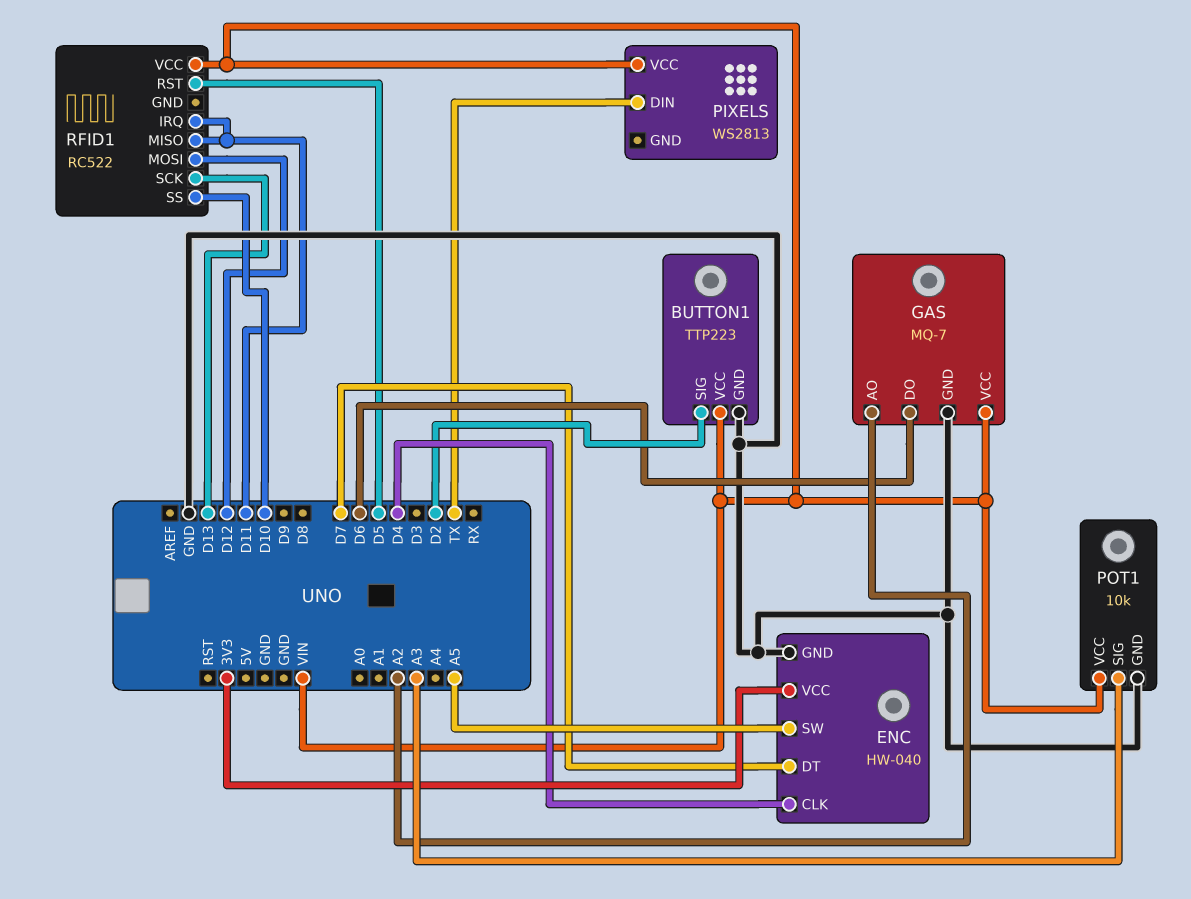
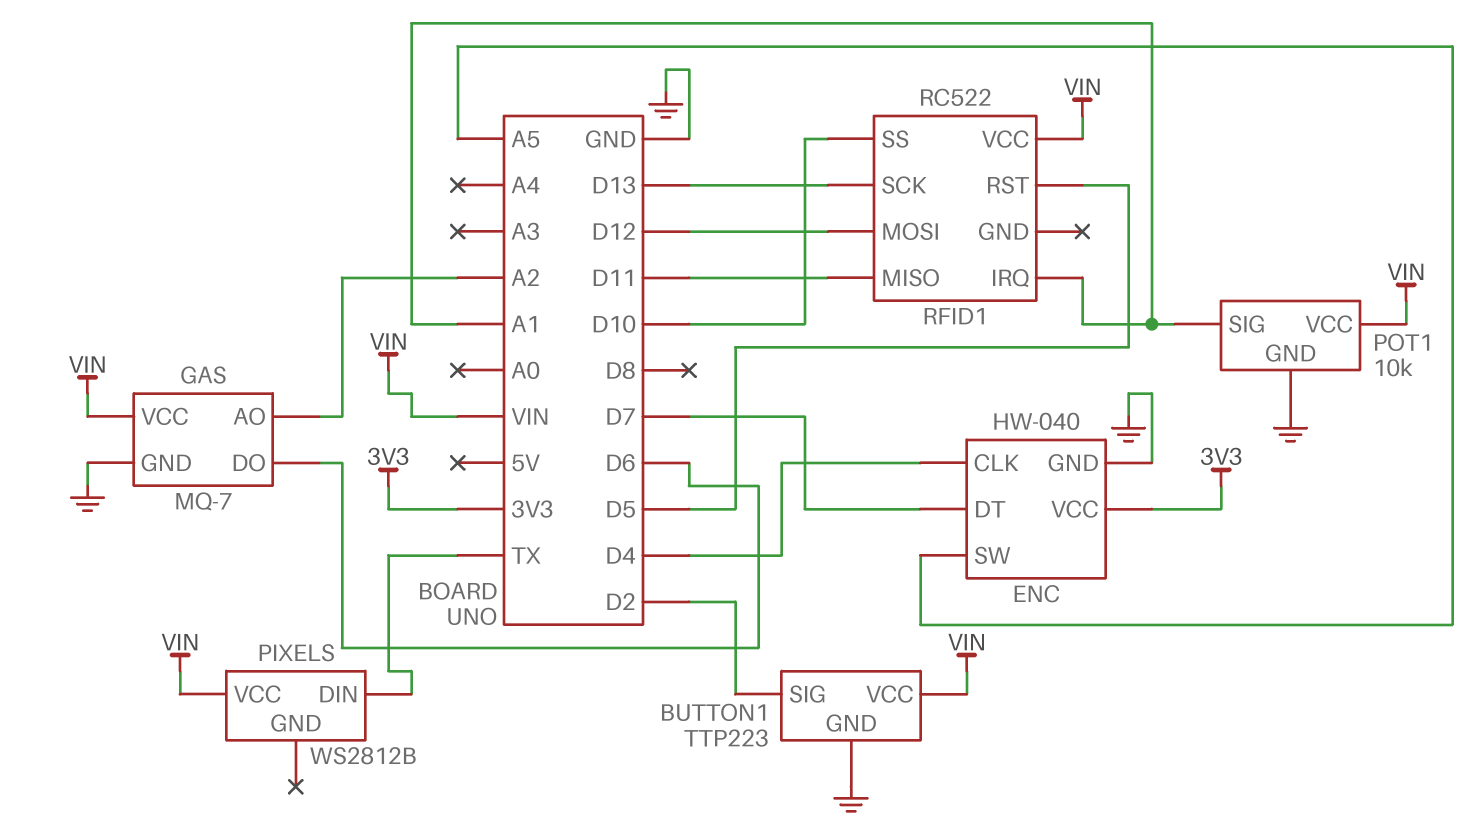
PIXELS: WS2813 -> WS2812B
POT1 pin SIG: A3 -> A1
RFID1 pin IRQ: D11 -> A1

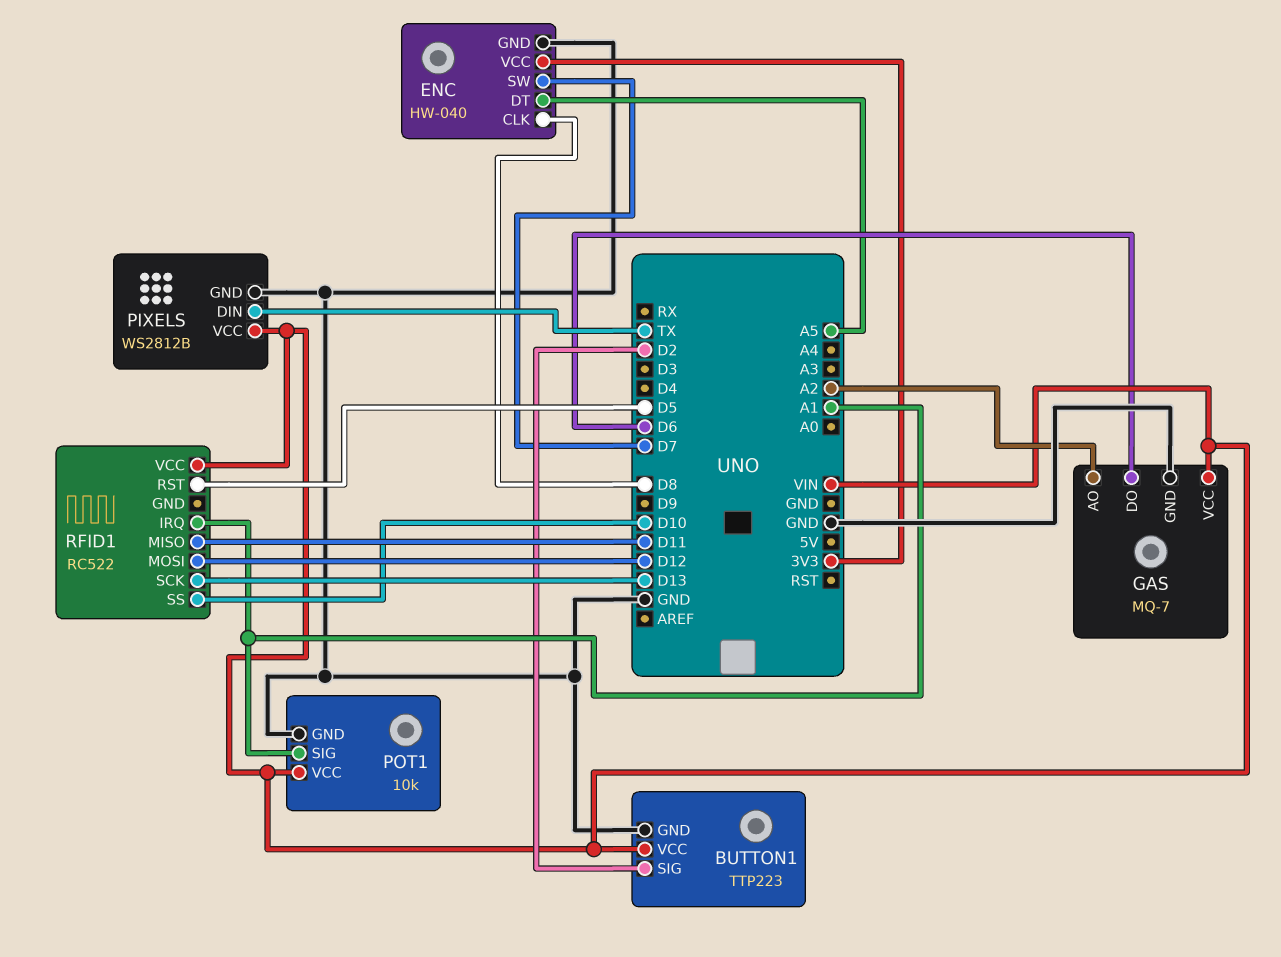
ENC pin CLK: D4 -> D8
ENC pin DT: D7 -> A5
ENC pin SW: A5 -> D7
PIXELS pin GND: none -> GND

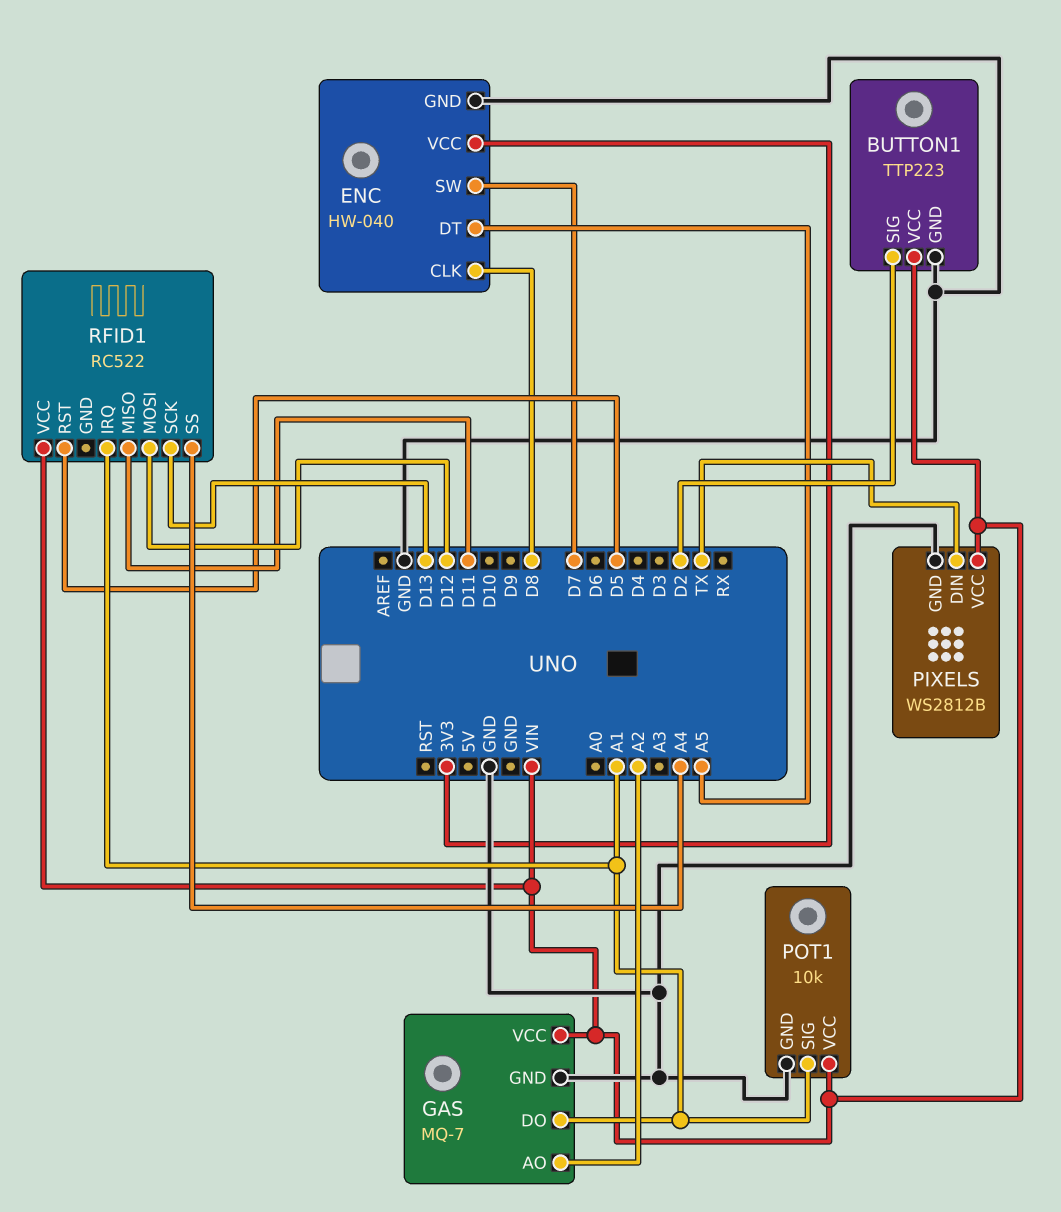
GAS pin DO: D6 -> A1
RFID1 pin SS: D10 -> A4

